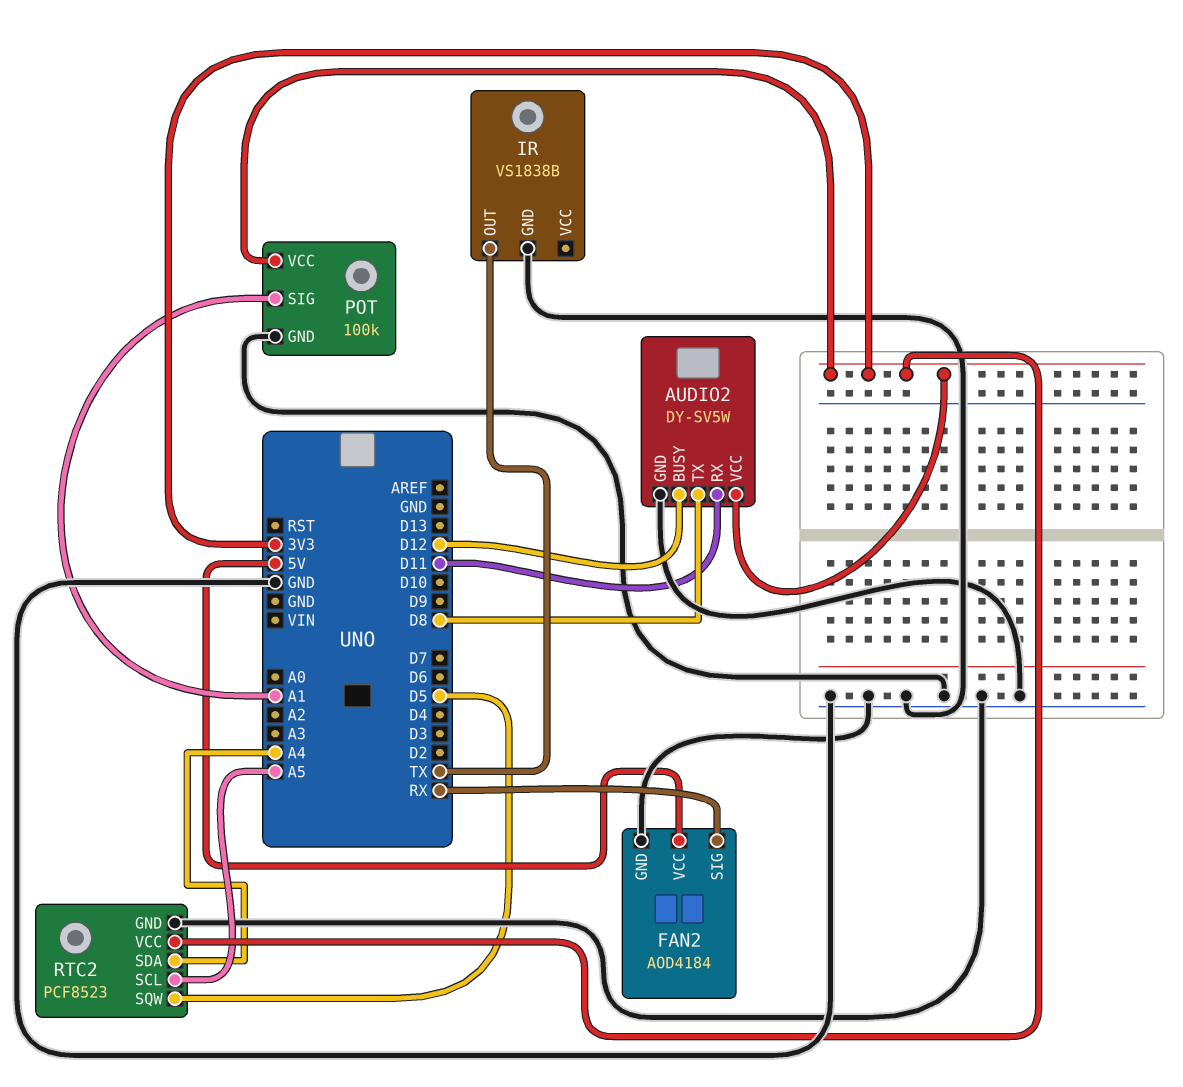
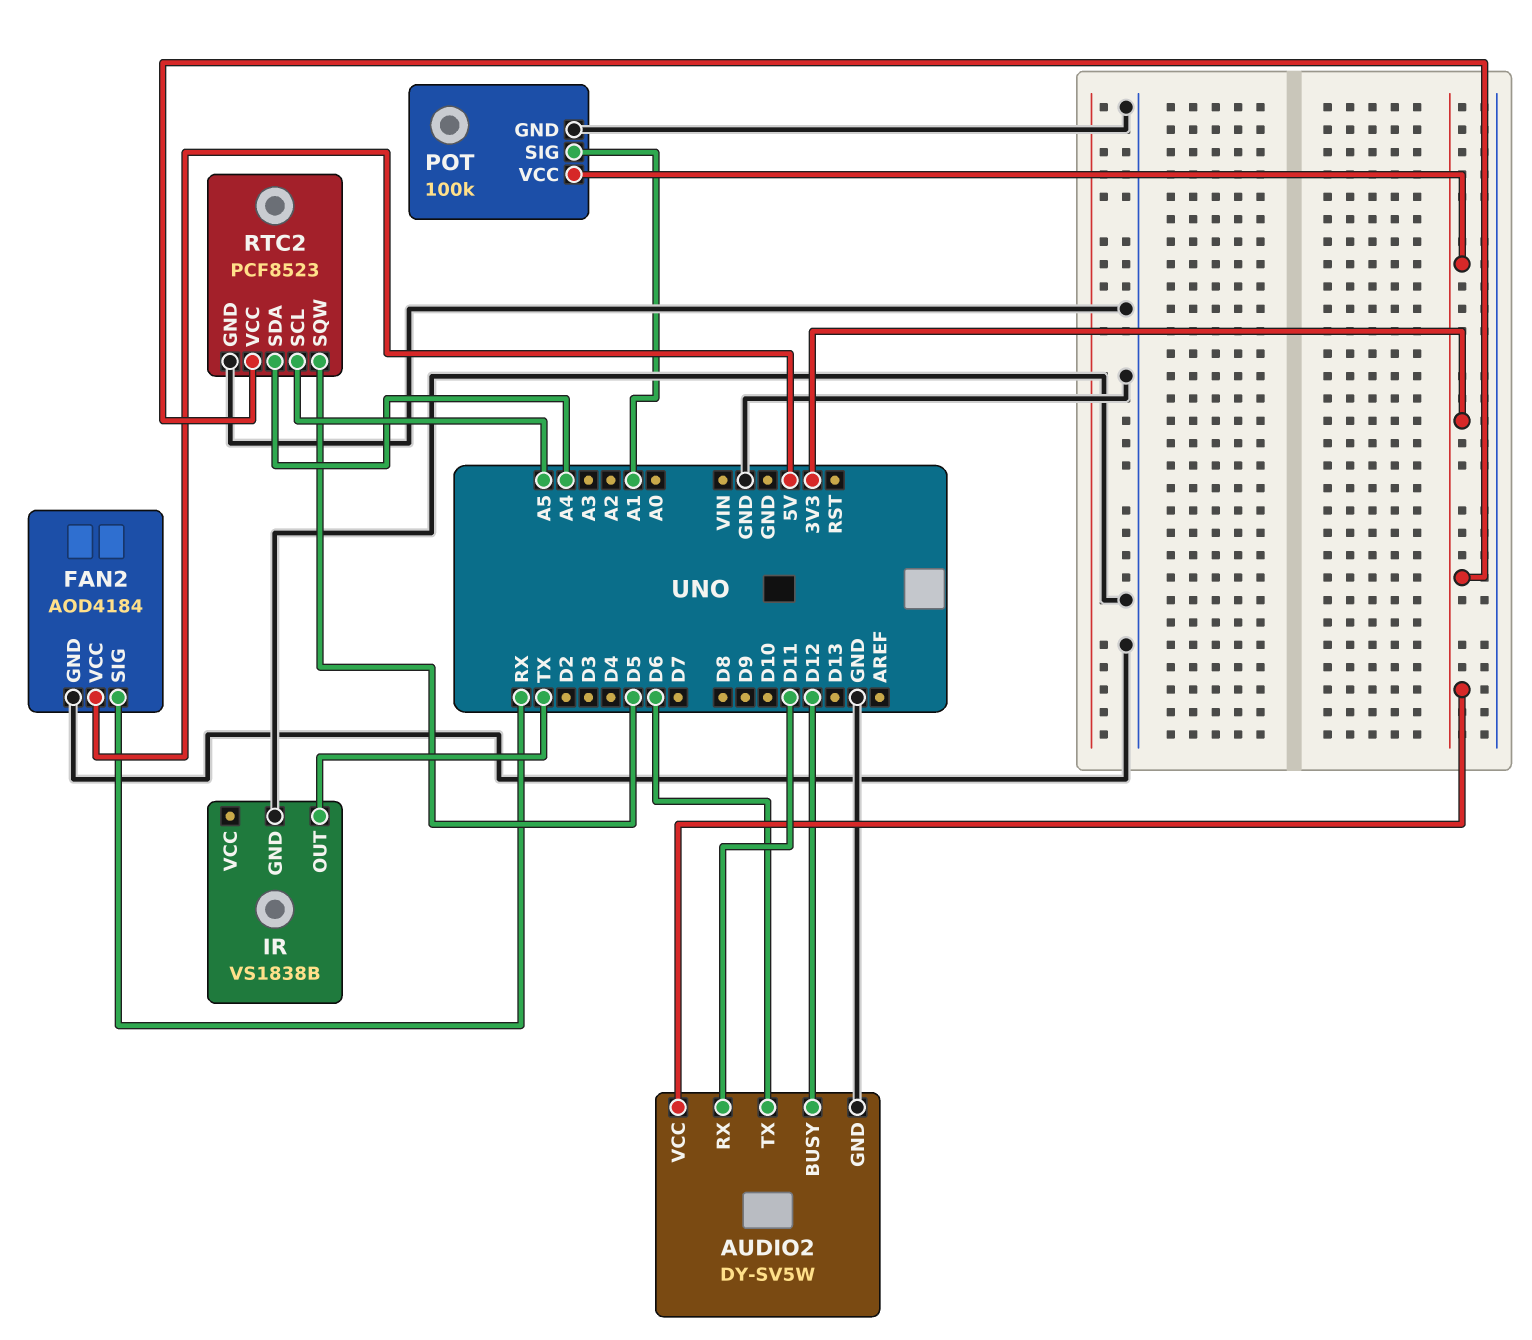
AUDIO2 pin TX: D8 -> D6

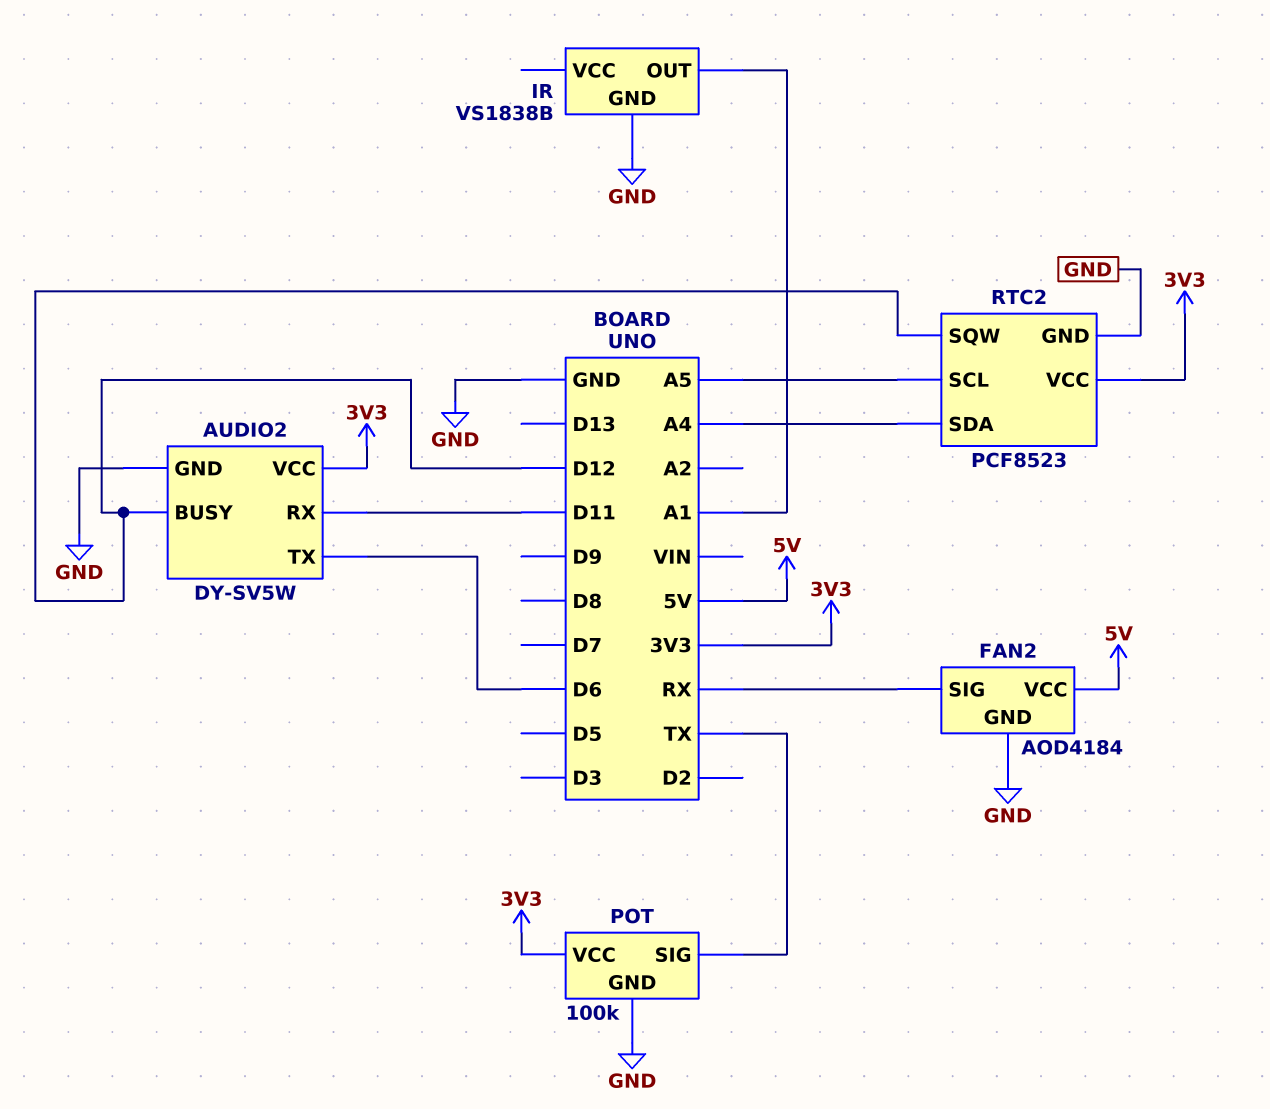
IR pin OUT: TX -> A1
POT pin SIG: A1 -> TX
RTC2 pin SQW: D5 -> D12

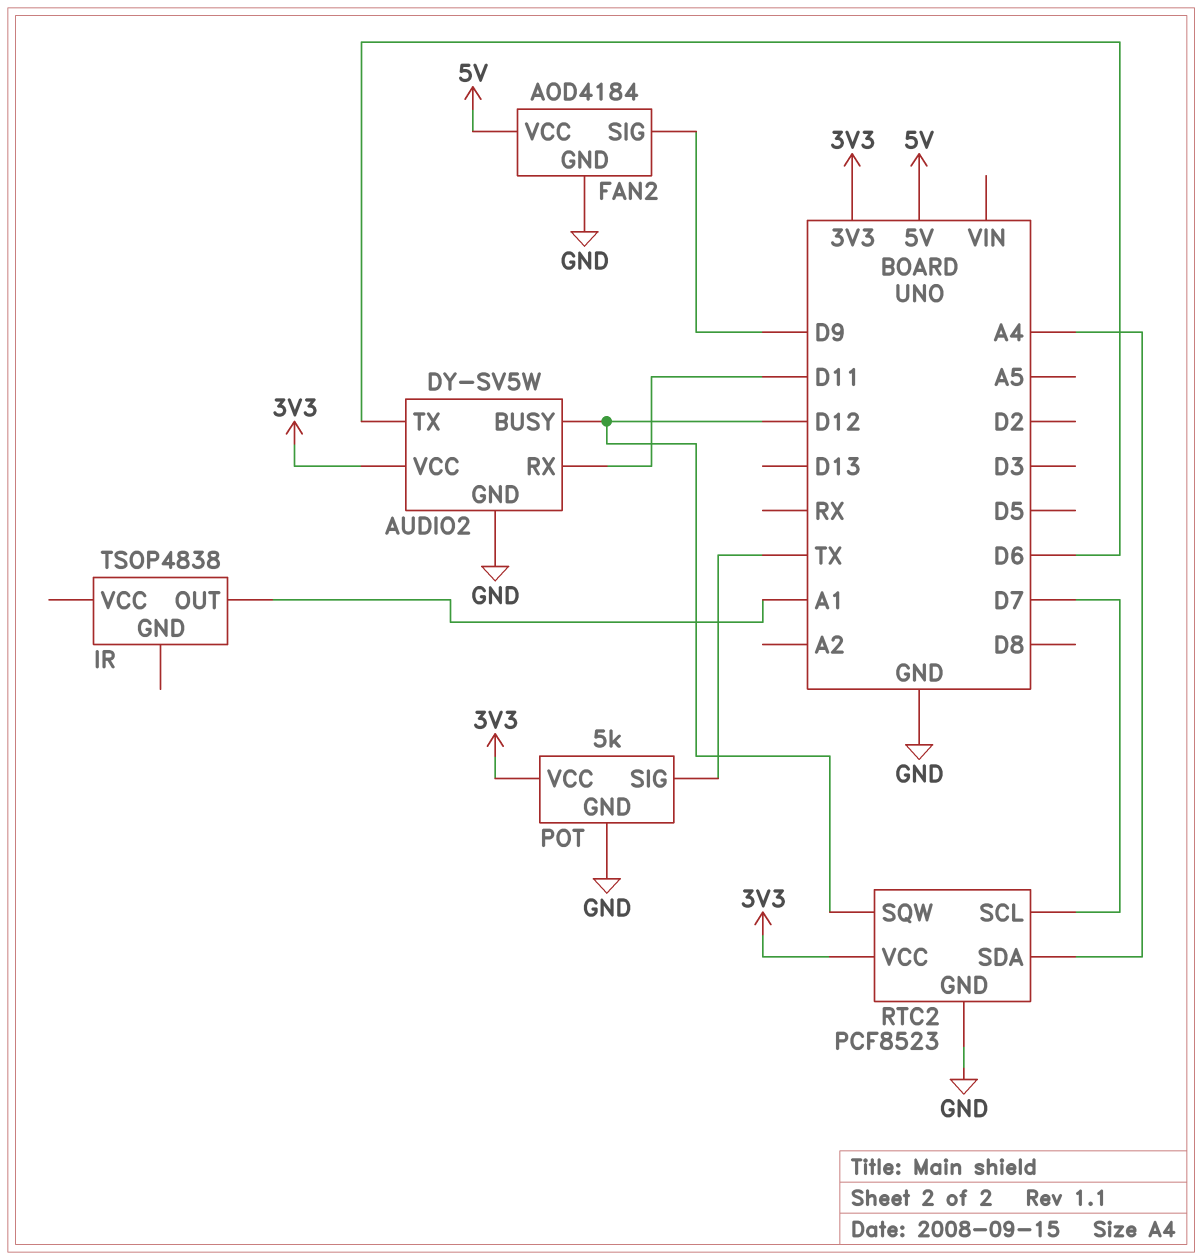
FAN2 pin SIG: RX -> D9
IR: VS1838B -> TSOP4838
IR pin GND: GND -> none
POT: 100k -> 5k
RTC2 pin SCL: A5 -> D7

